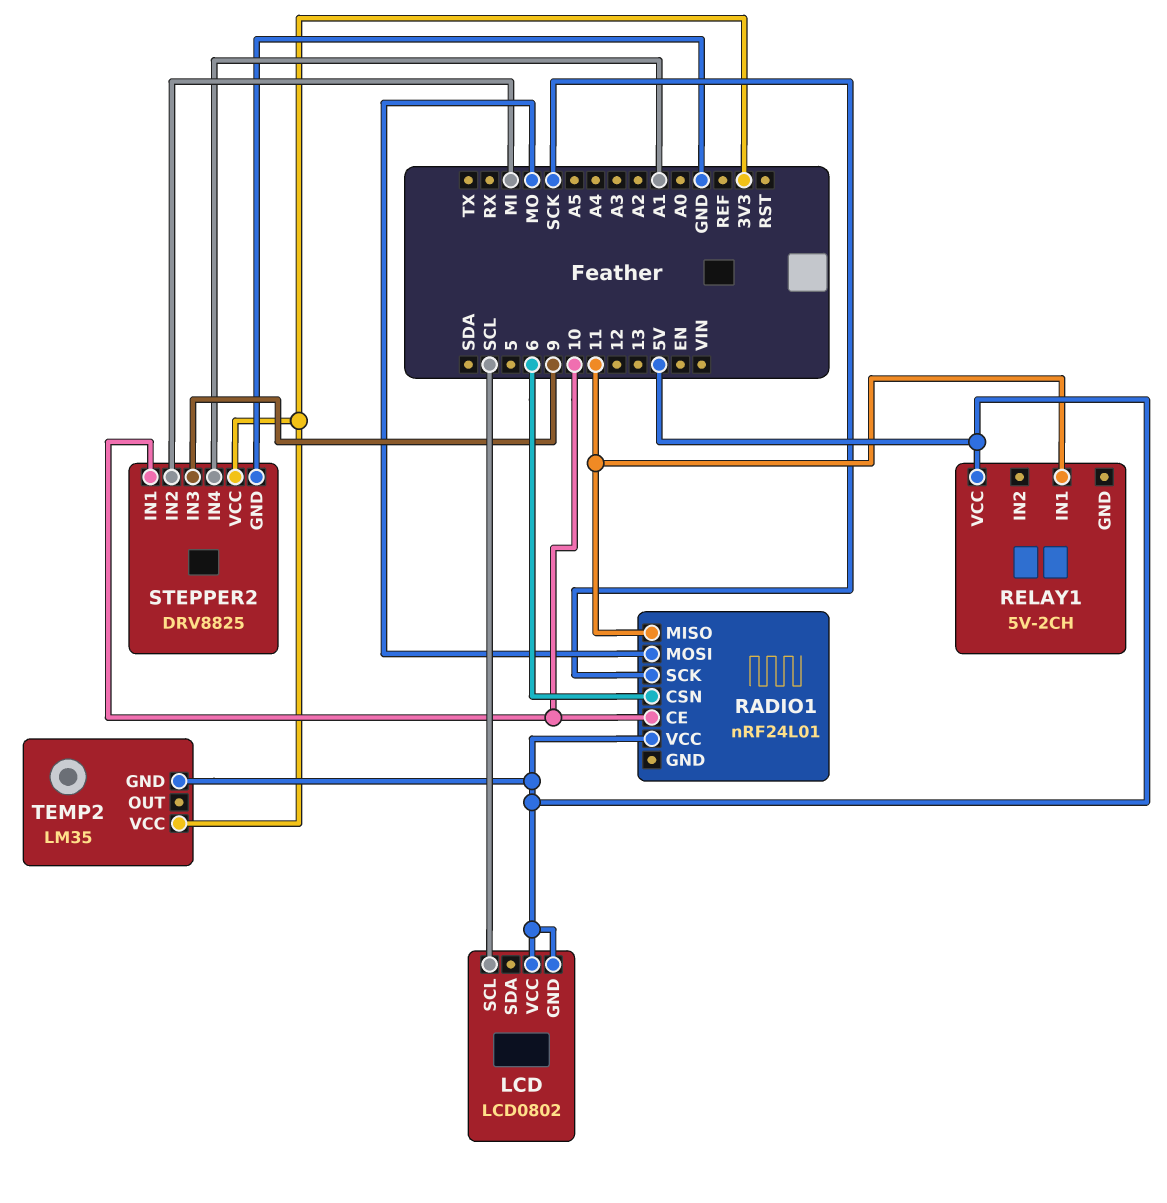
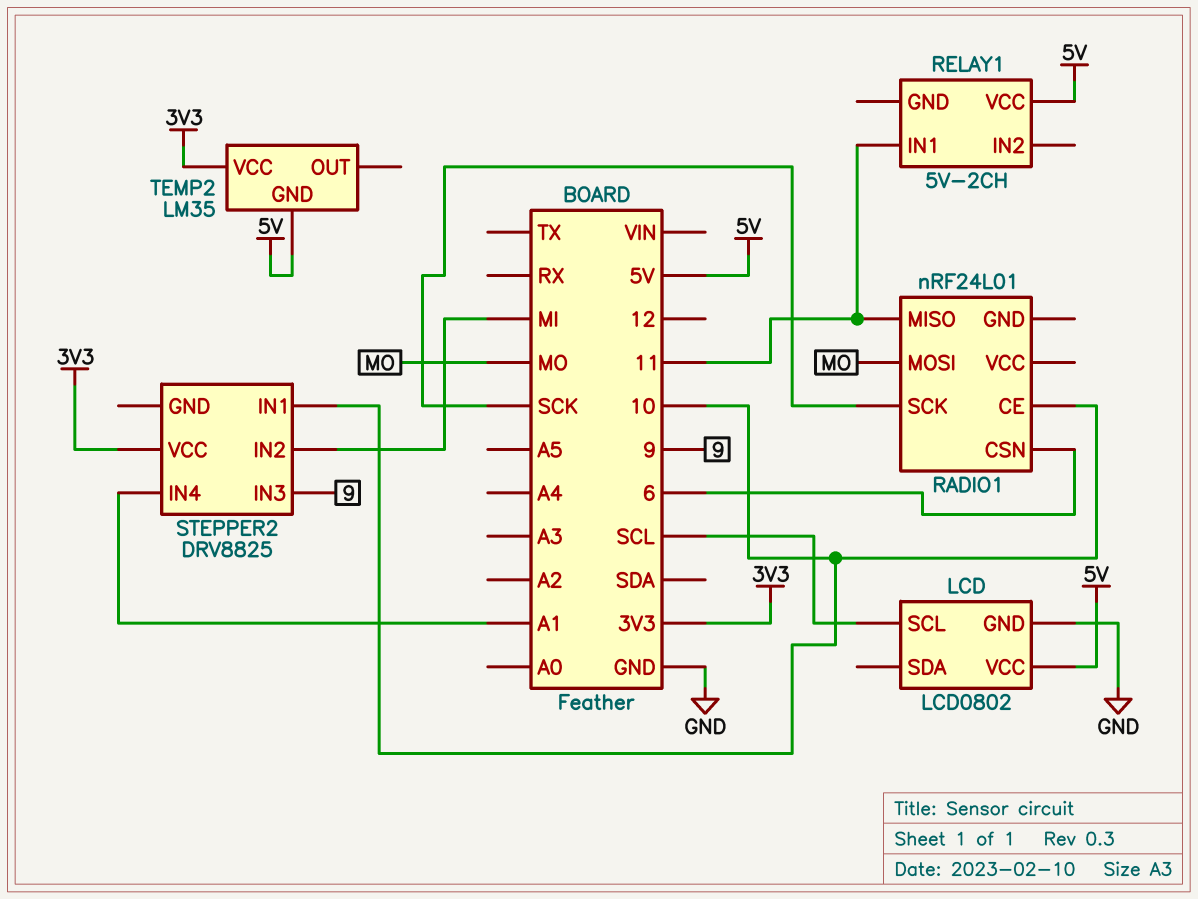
LCD pin GND: 5V -> GND
RADIO1 pin VCC: 5V -> none
STEPPER2 pin GND: GND -> none

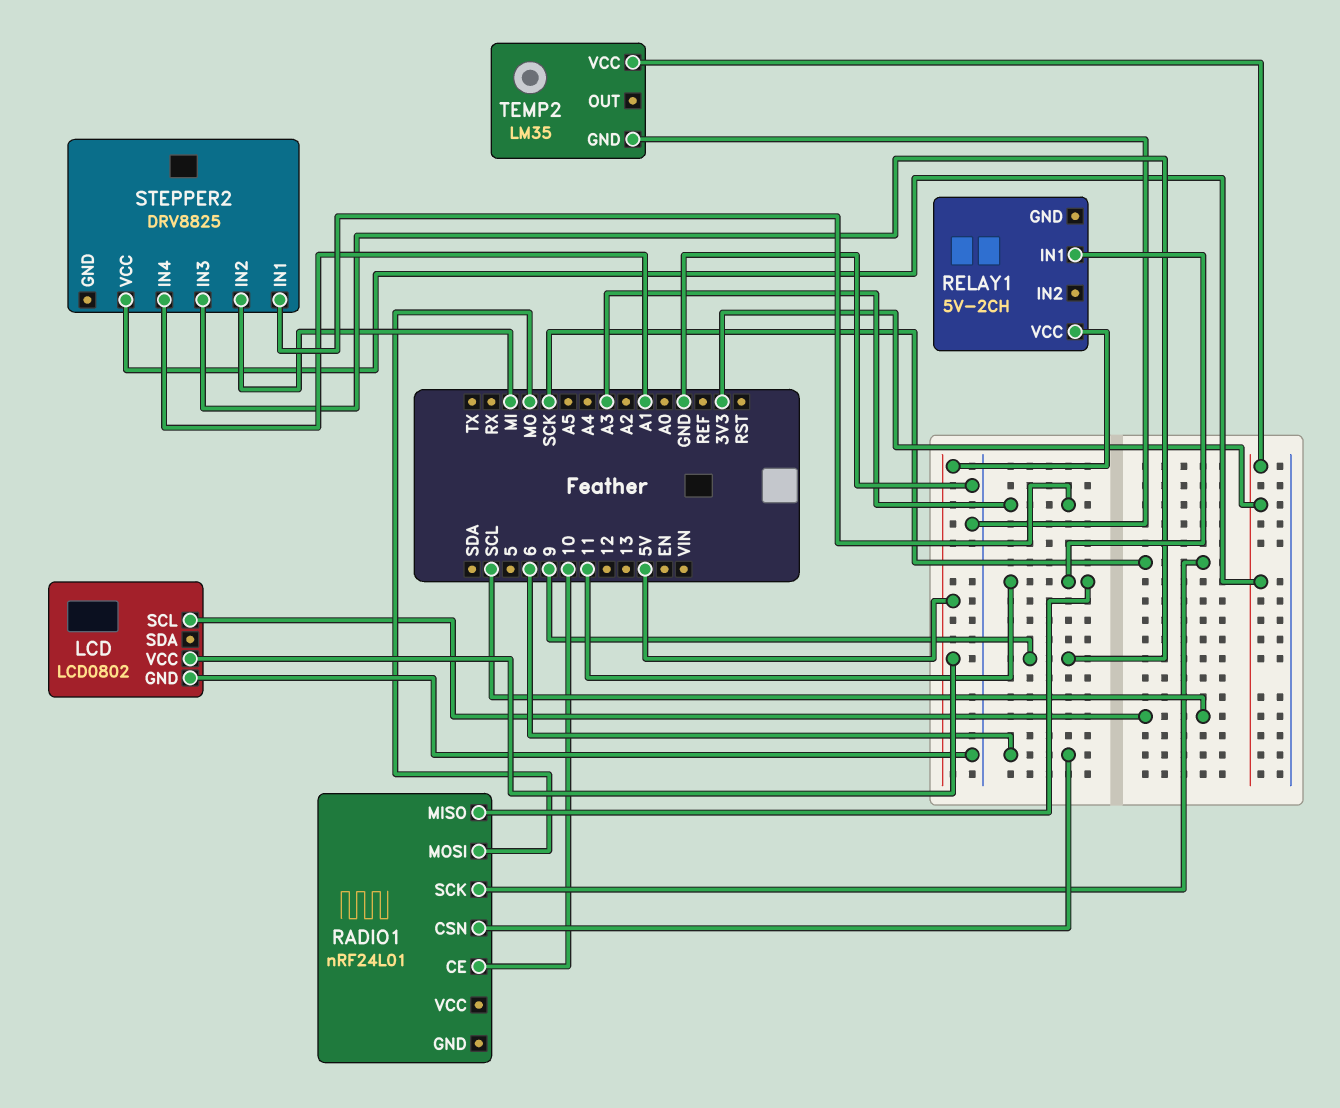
STEPPER2 pin IN1: 10 -> A3
TEMP2 pin GND: 5V -> GND

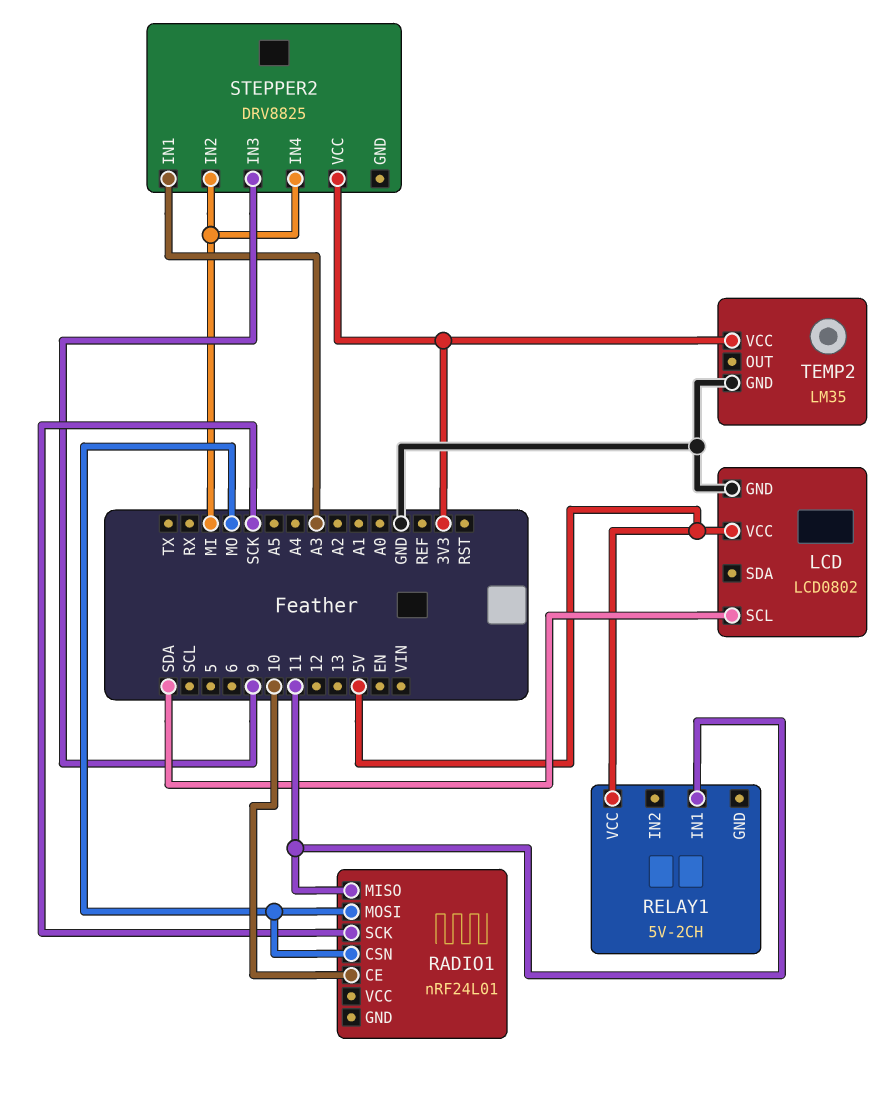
LCD pin SCL: SCL -> SDA
RADIO1 pin CSN: 6 -> MO
STEPPER2 pin IN4: A1 -> MI

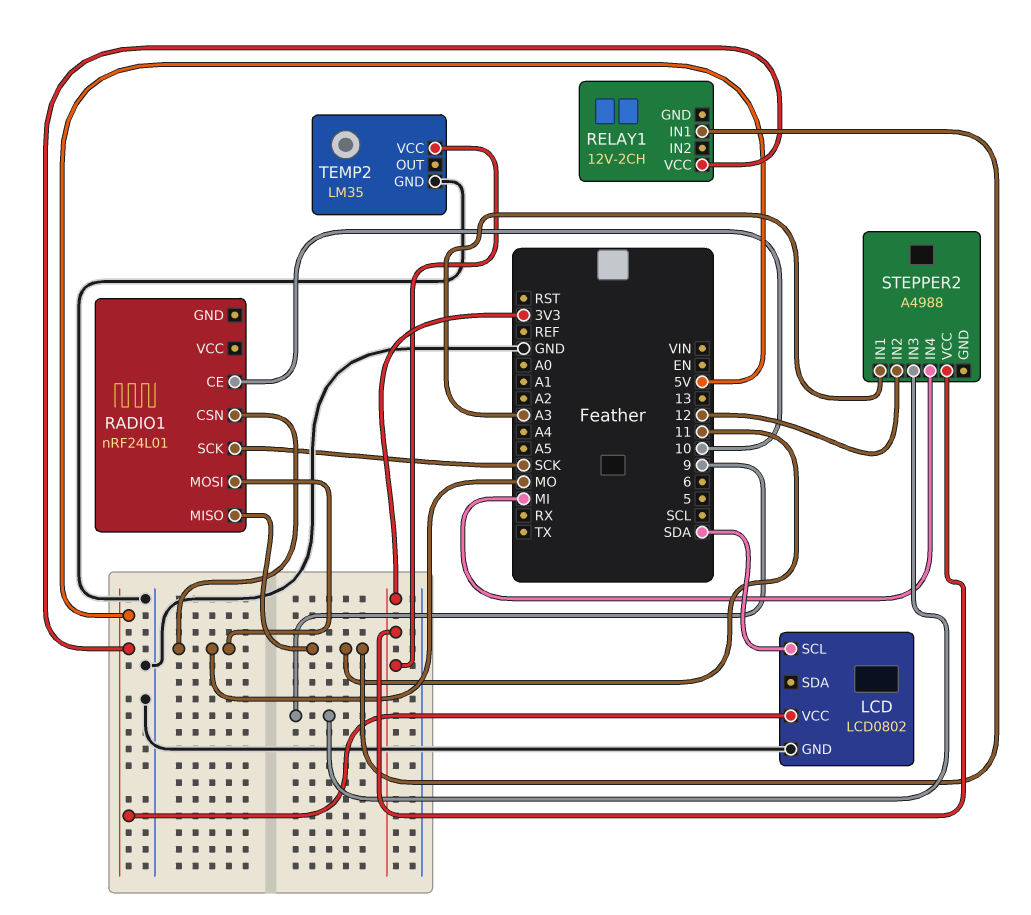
RELAY1: 5V-2CH -> 12V-2CH
STEPPER2: DRV8825 -> A4988
STEPPER2 pin IN2: MI -> 12

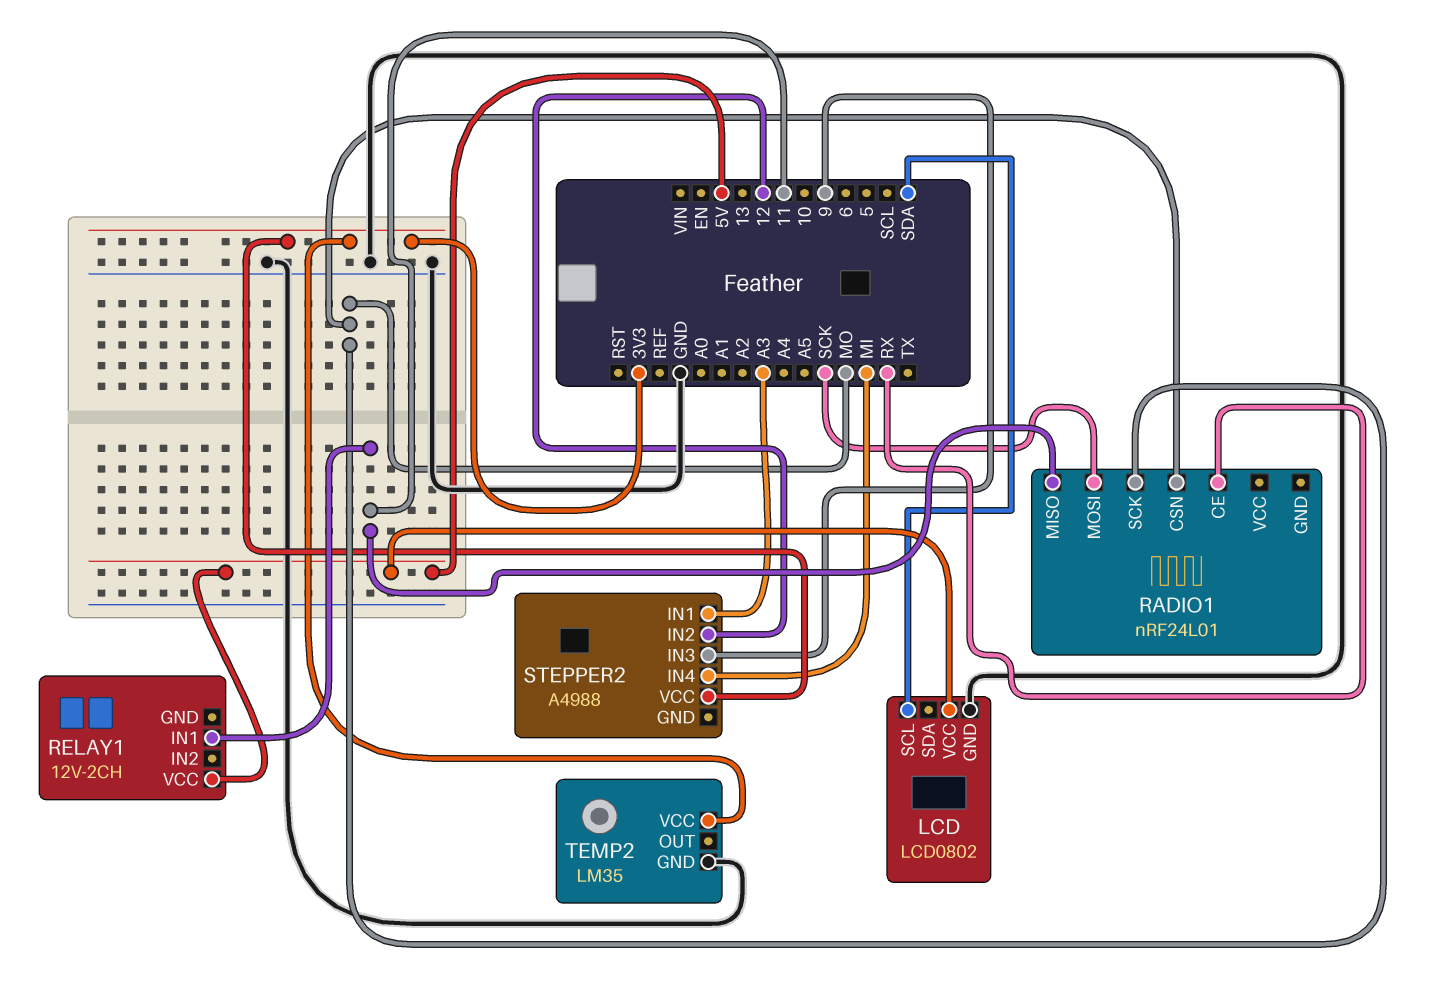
RADIO1 pin CE: 10 -> RX
RADIO1 pin MOSI: MO -> SCK
RADIO1 pin SCK: SCK -> MO

